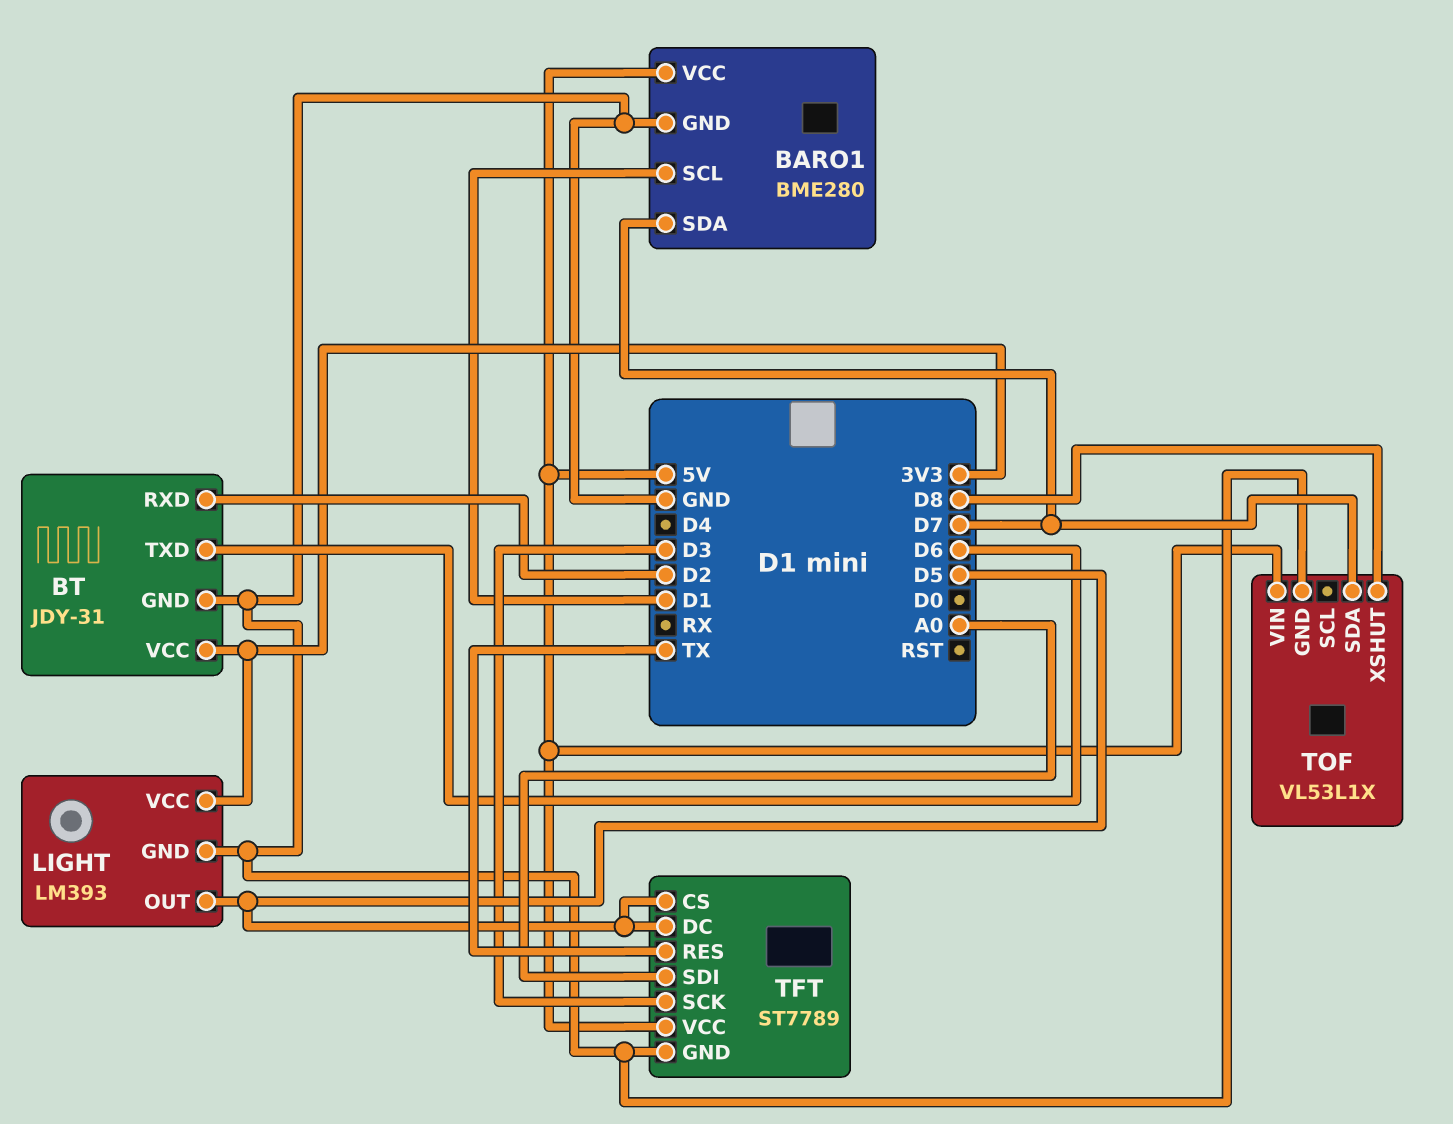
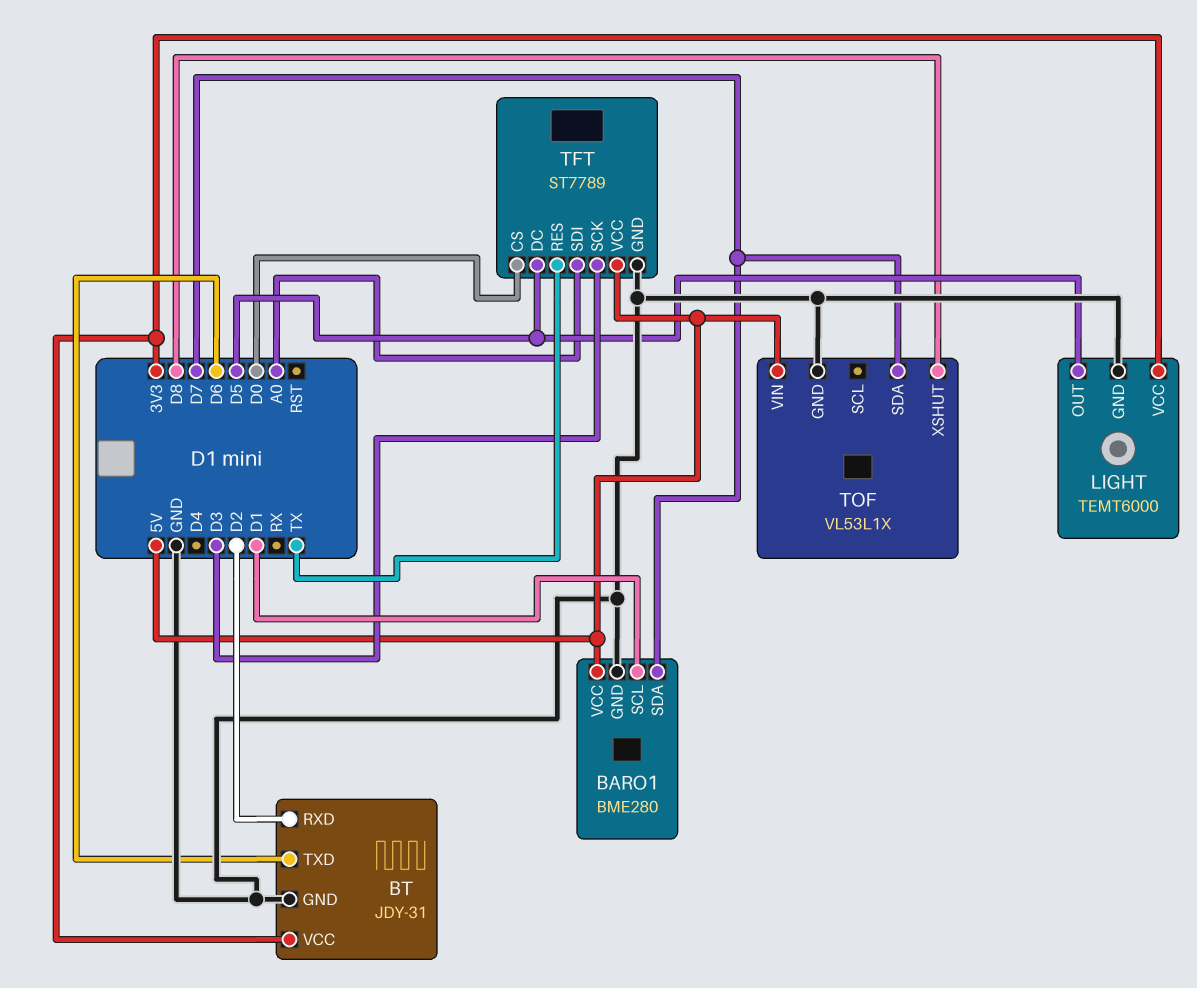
LIGHT: LM393 -> TEMT6000
TFT pin CS: D5 -> D0

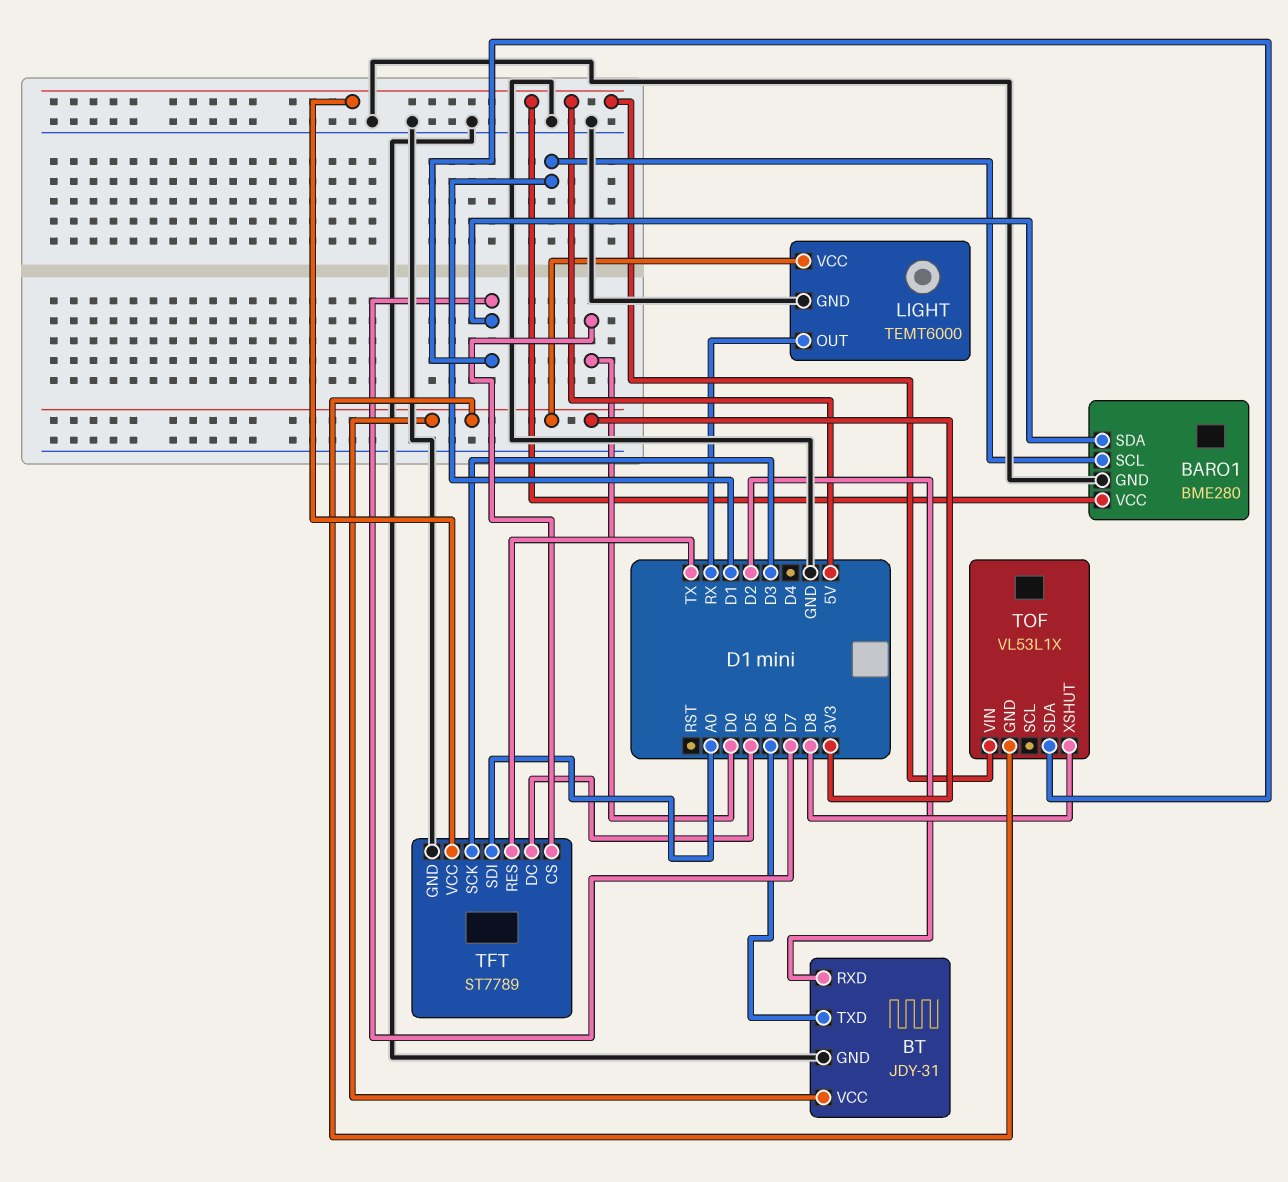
LIGHT pin OUT: D5 -> RX
TOF pin GND: GND -> 3V3

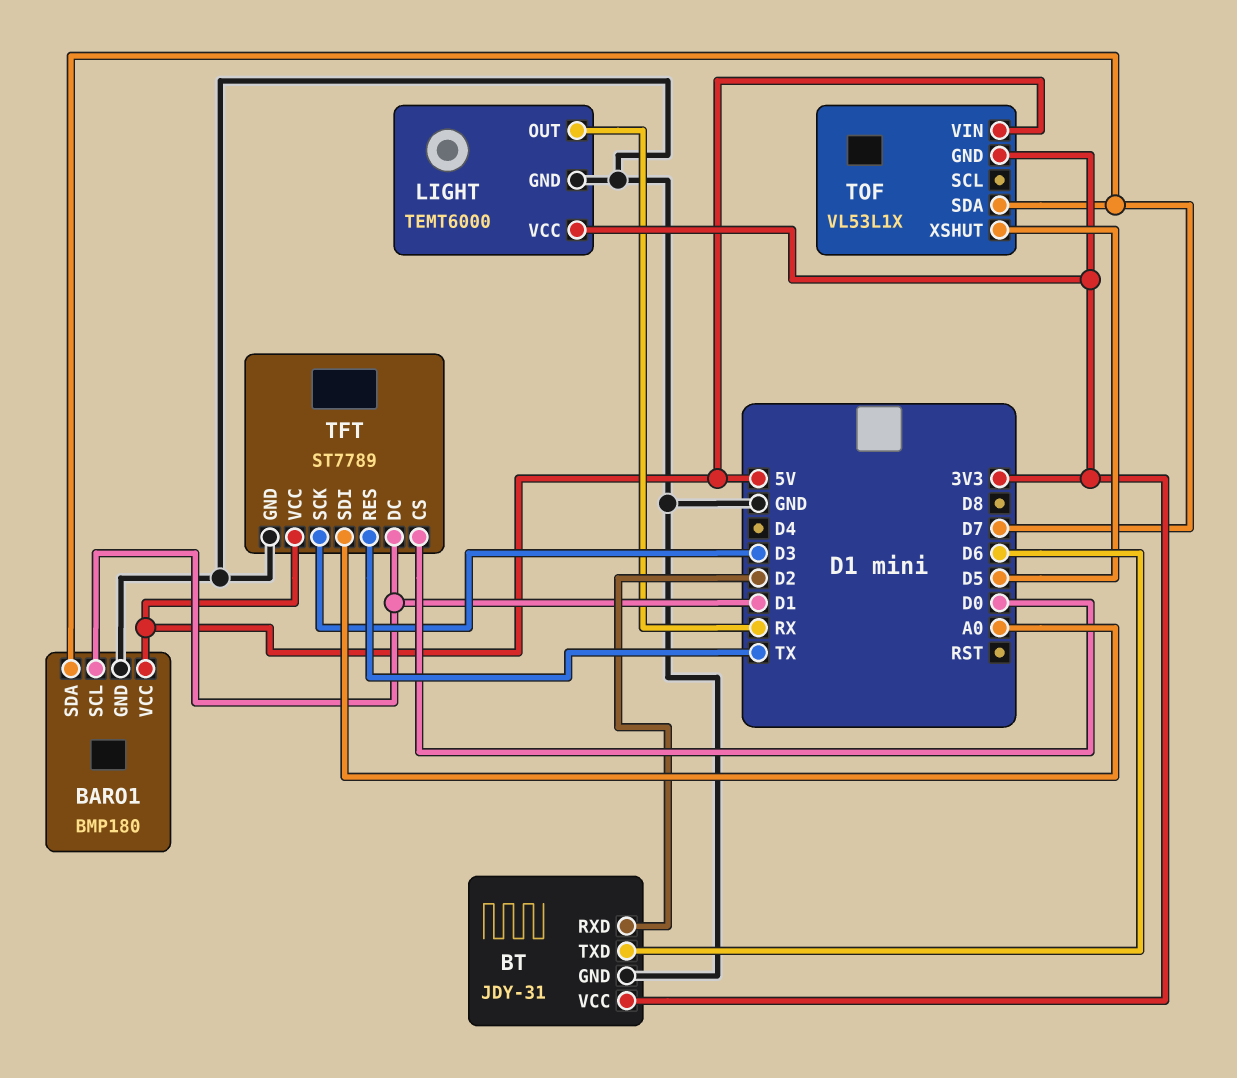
BARO1: BME280 -> BMP180
TFT pin DC: D5 -> D1
TOF pin XSHUT: D8 -> D5

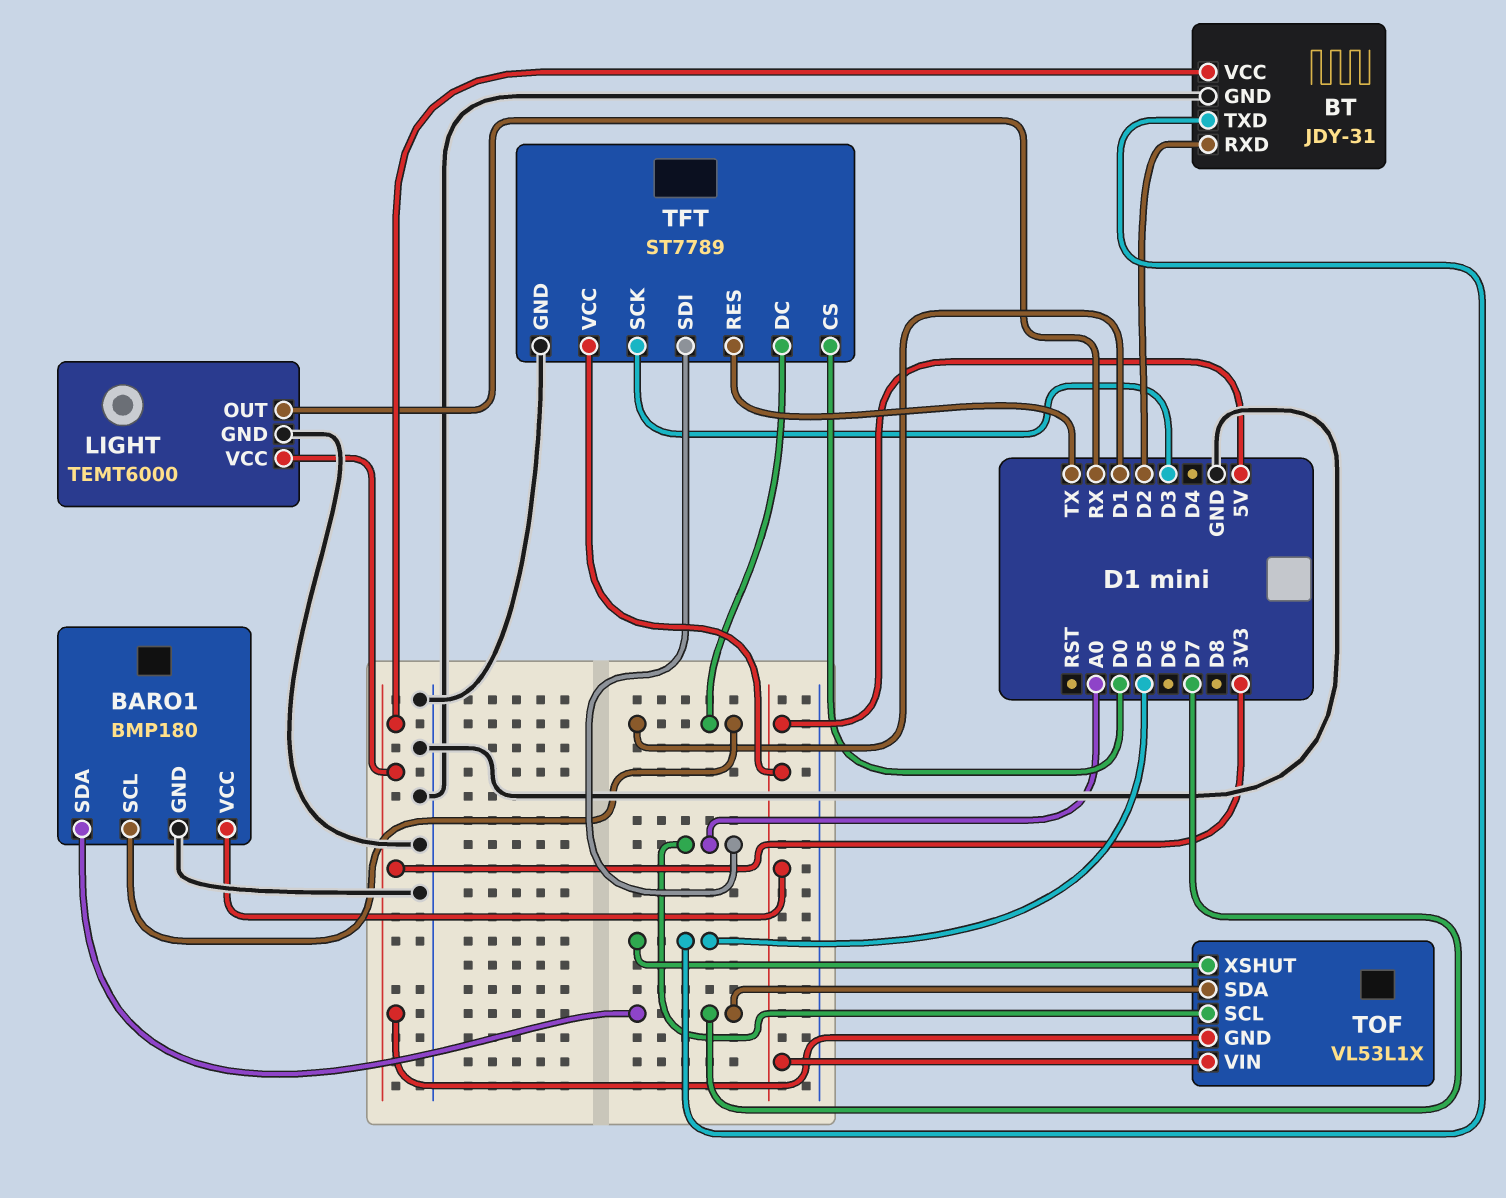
BT pin TXD: D6 -> D5
TOF pin SCL: none -> A0

